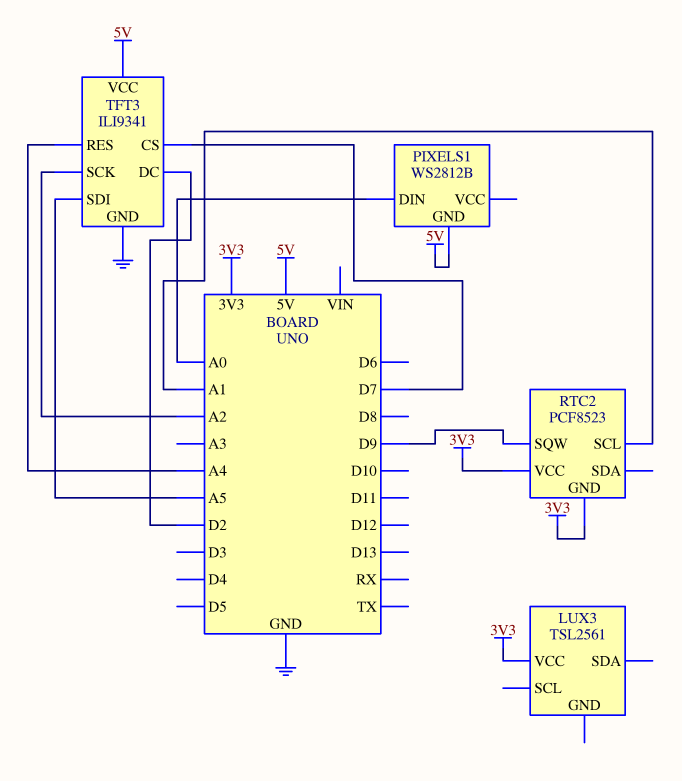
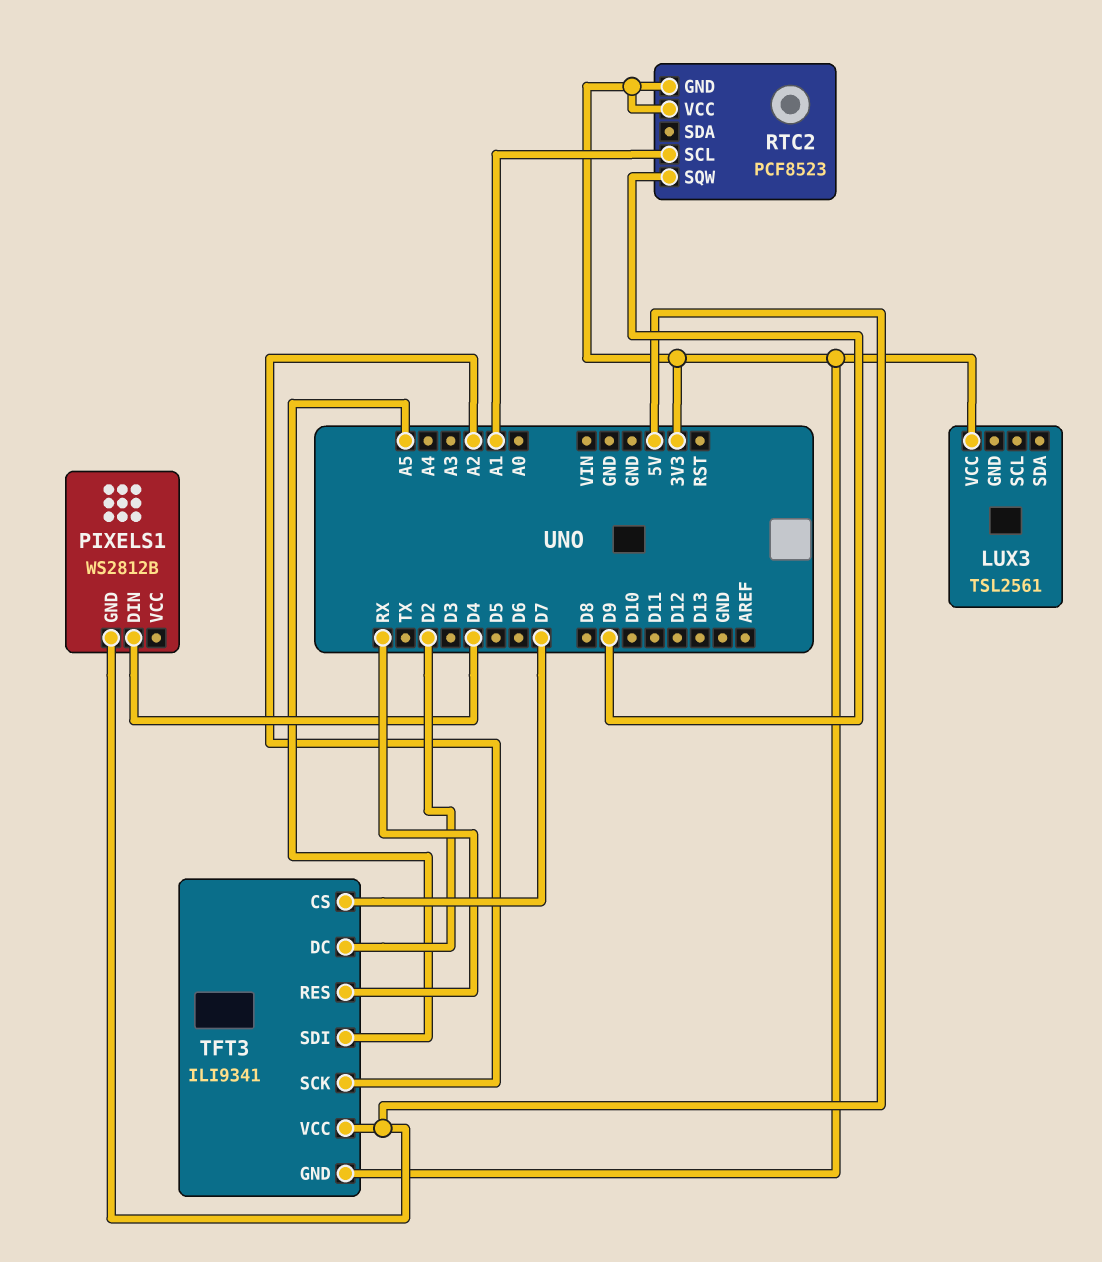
PIXELS1 pin DIN: A0 -> D4
TFT3 pin GND: GND -> 3V3
TFT3 pin RES: A4 -> RX

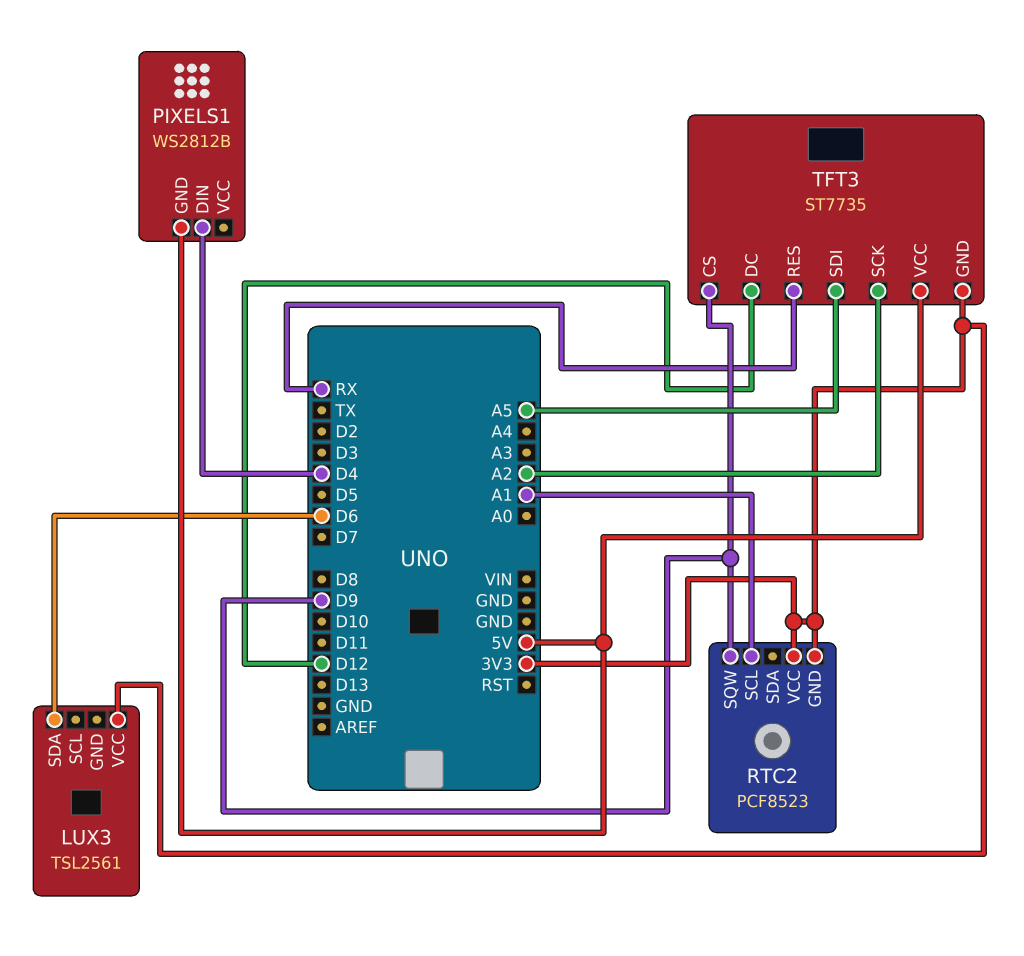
LUX3 pin SDA: none -> D6
TFT3: ILI9341 -> ST7735
TFT3 pin CS: D7 -> D9
TFT3 pin DC: D2 -> D12

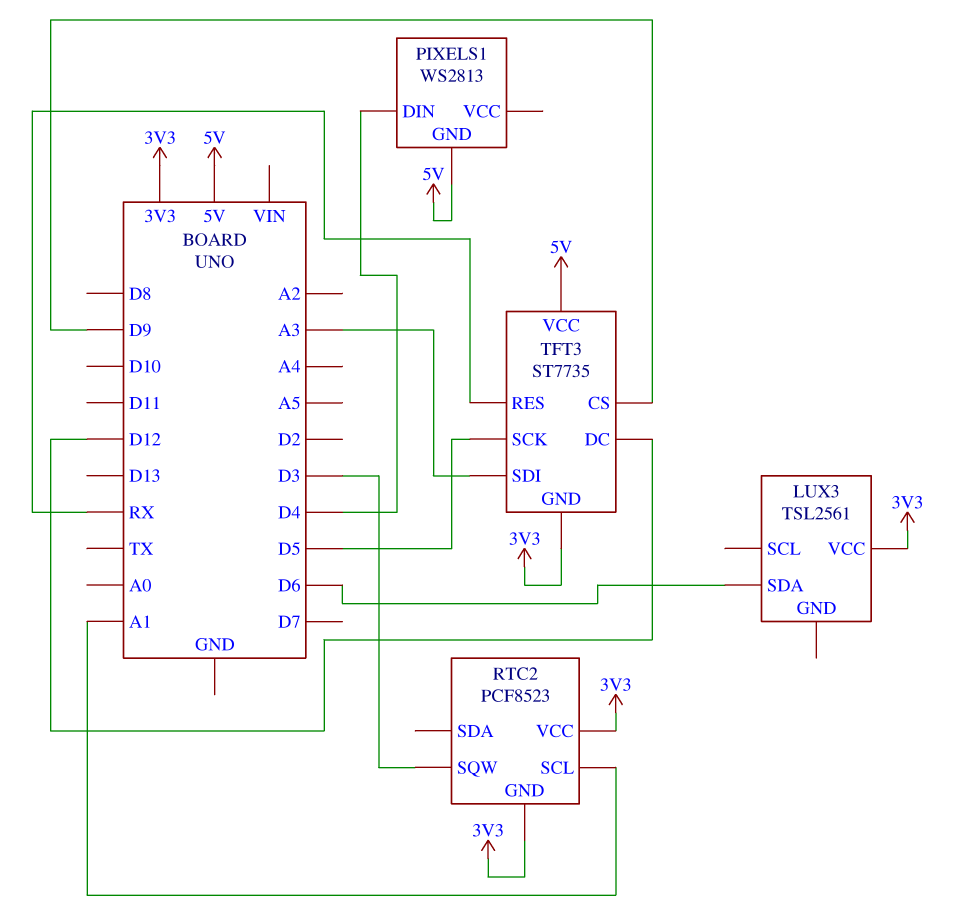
PIXELS1: WS2812B -> WS2813
RTC2 pin SQW: D9 -> D3
TFT3 pin SCK: A2 -> D5
TFT3 pin SDI: A5 -> A3

